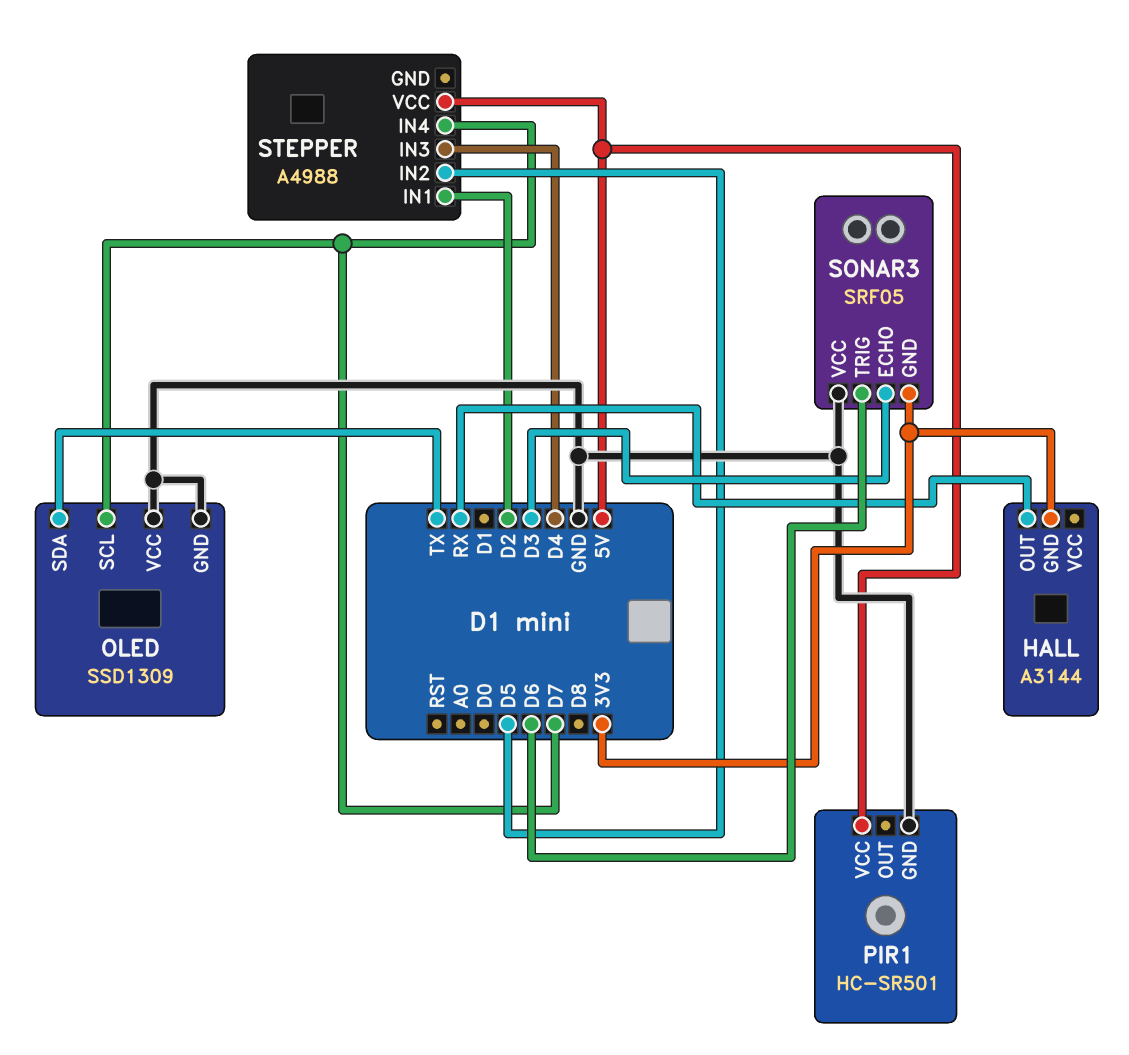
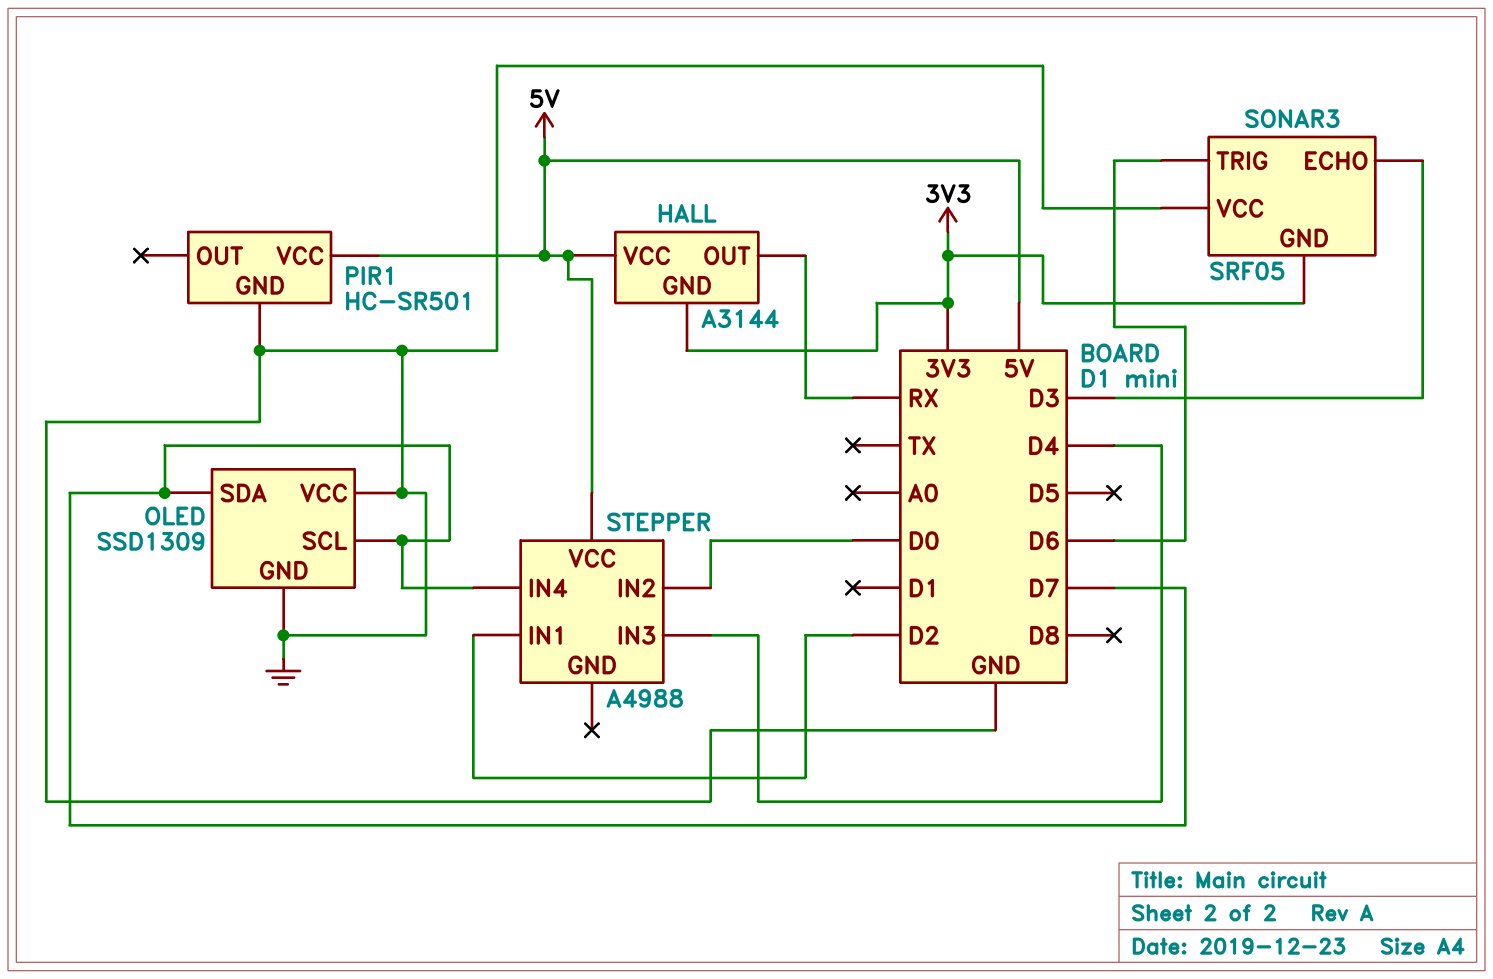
HALL pin VCC: none -> 5V
OLED pin SDA: TX -> D7
STEPPER pin IN2: D5 -> D0

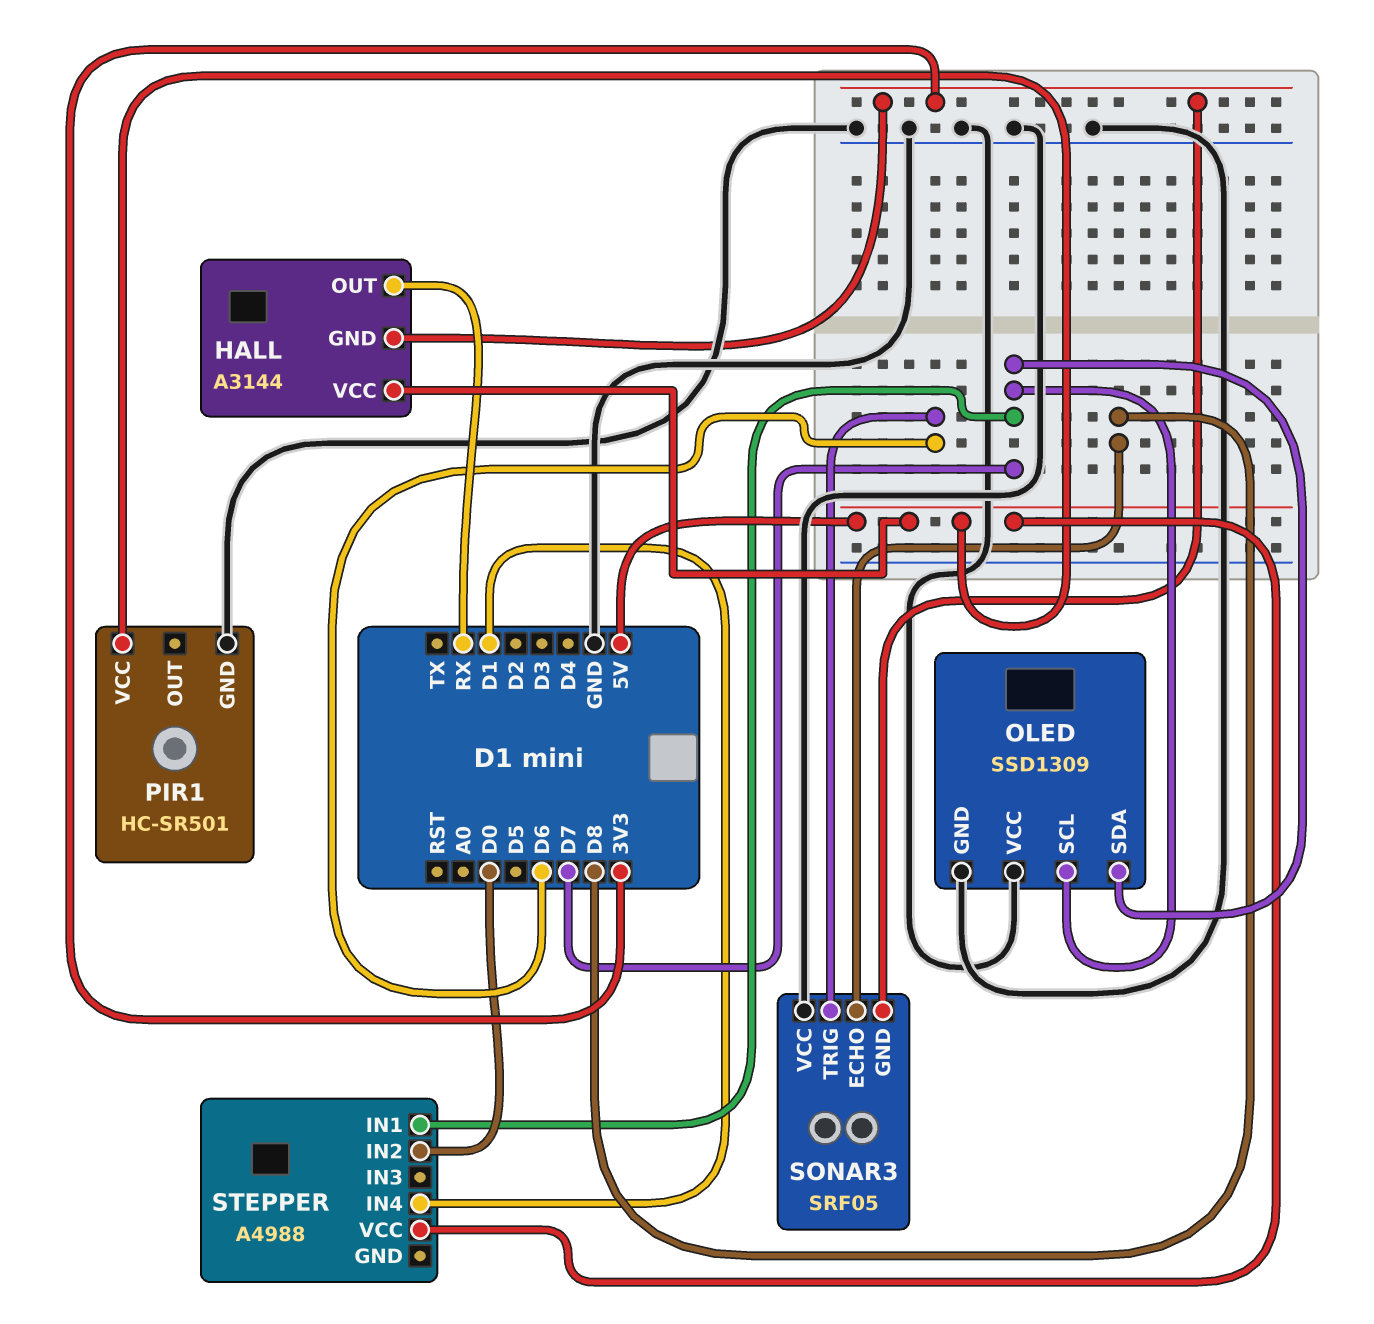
SONAR3 pin ECHO: D3 -> D8
STEPPER pin IN1: D2 -> D7
STEPPER pin IN3: D4 -> none
STEPPER pin IN4: D7 -> D1

